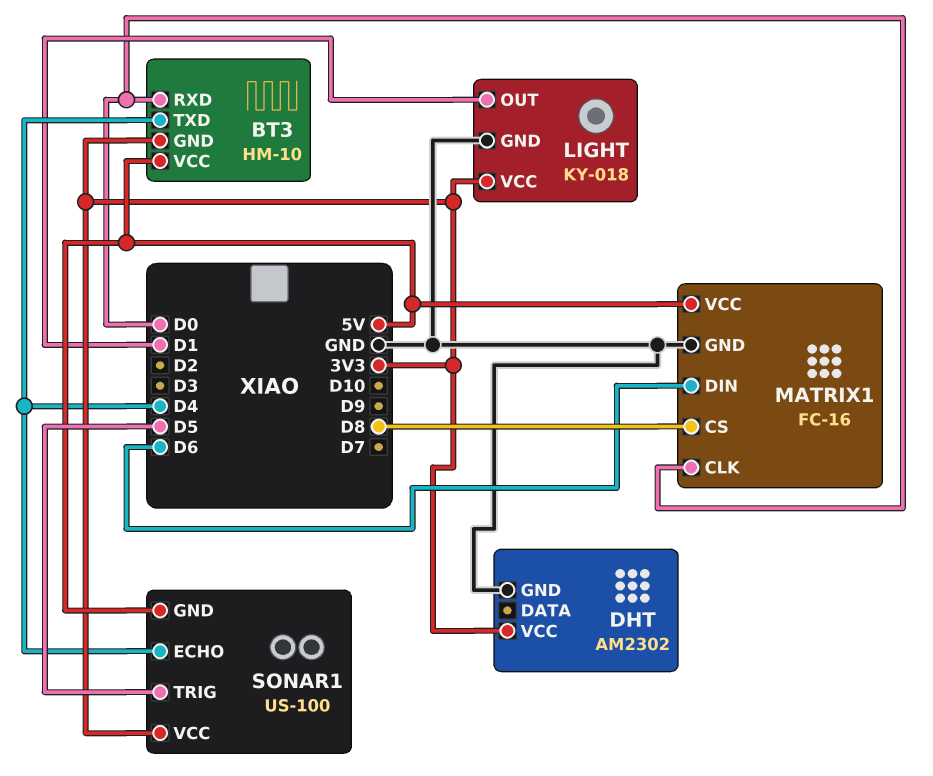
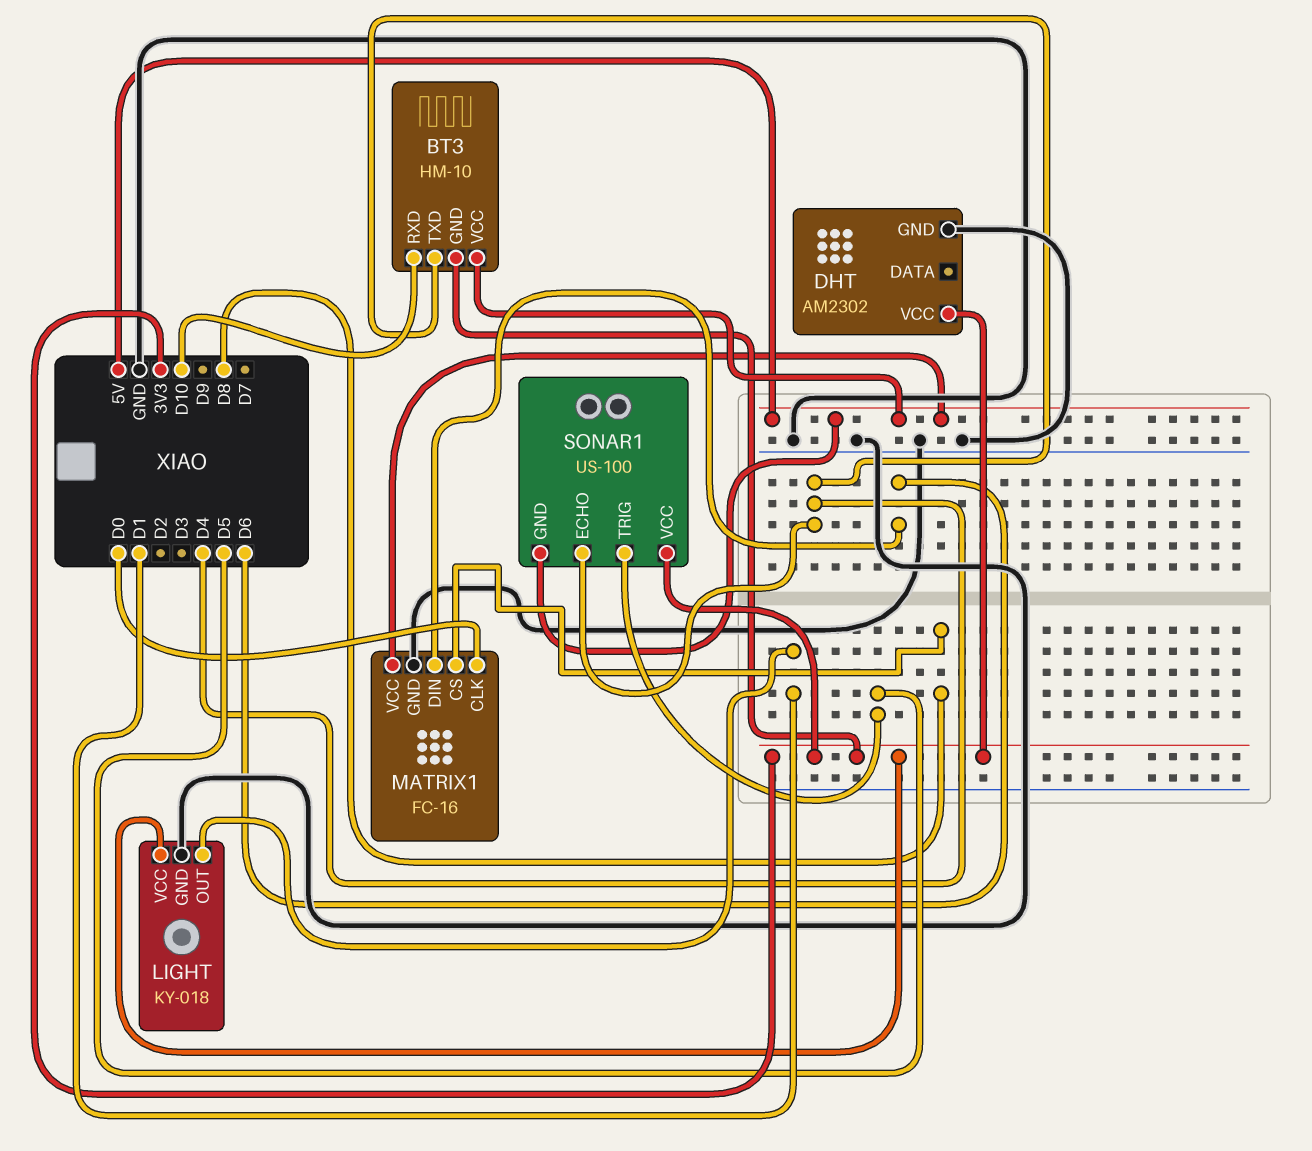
BT3 pin RXD: D0 -> D10

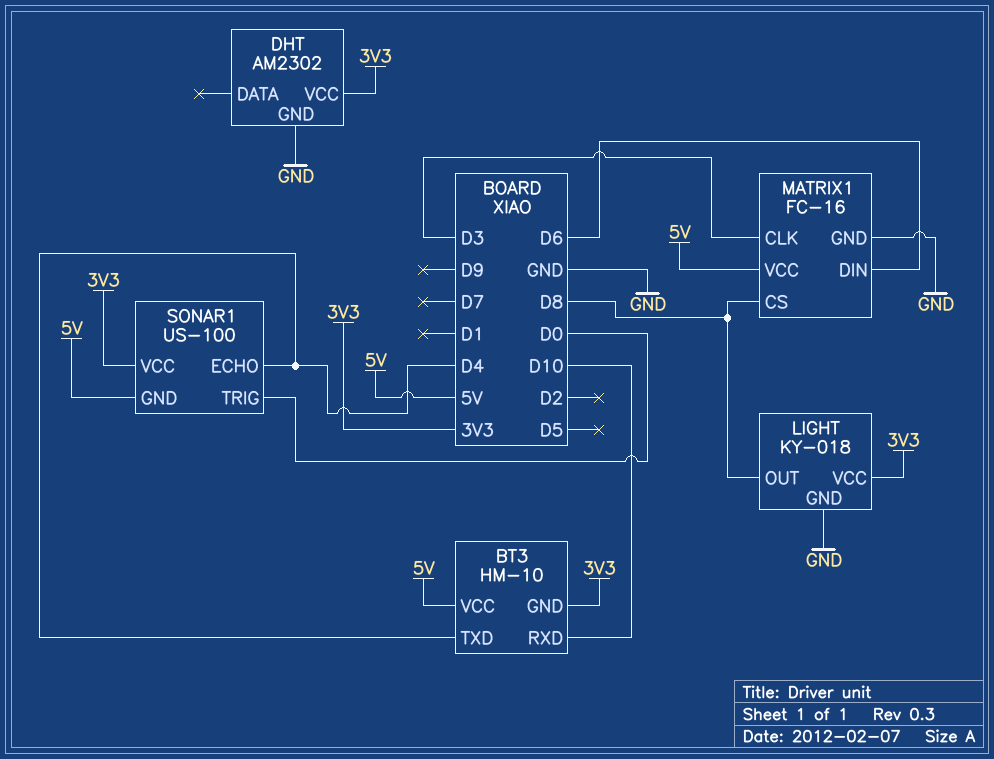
LIGHT pin OUT: D1 -> D8
MATRIX1 pin CLK: D0 -> D3
SONAR1 pin TRIG: D5 -> D0

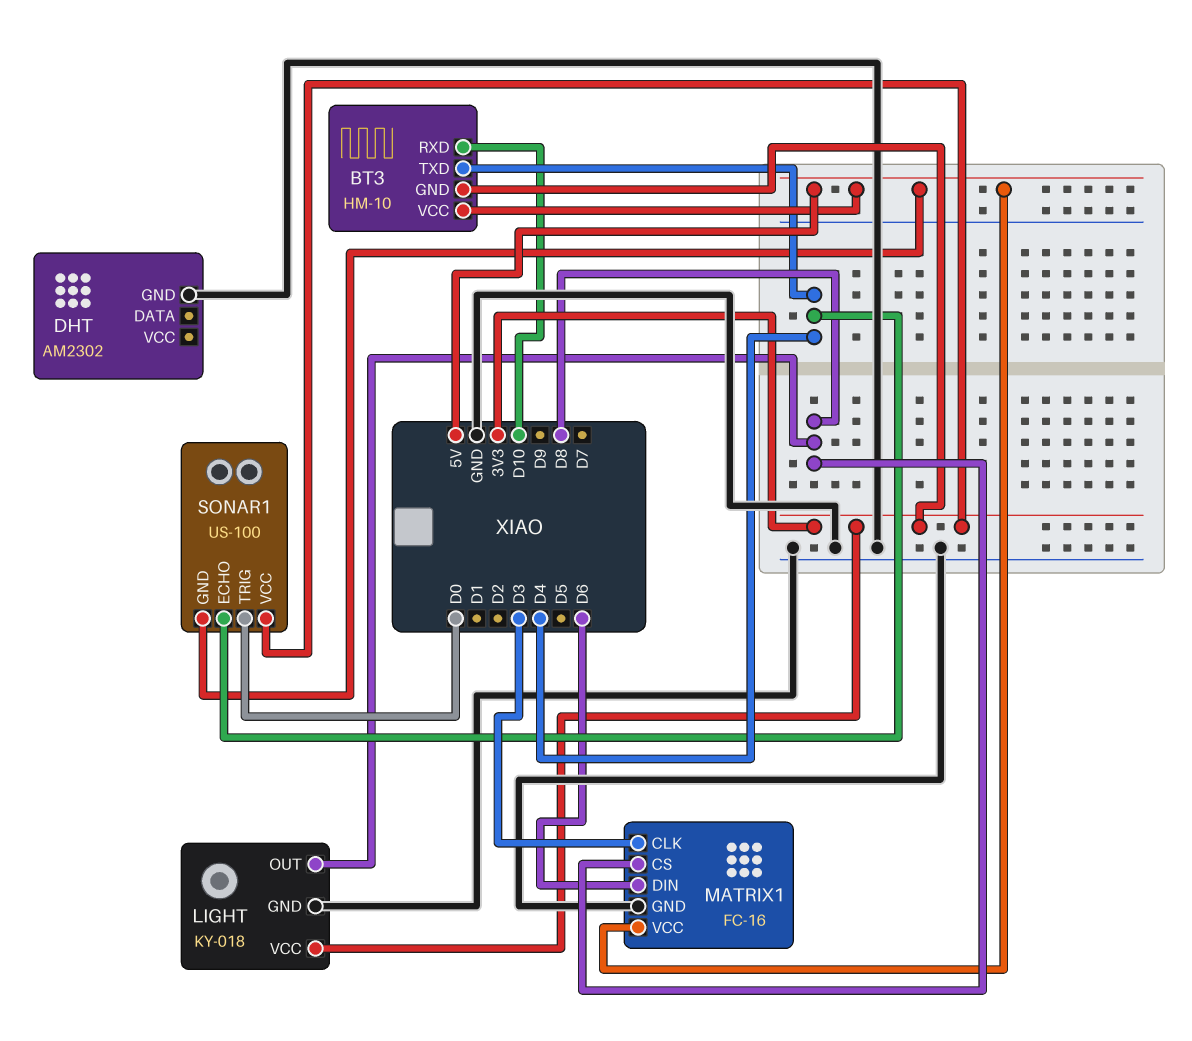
DHT pin VCC: 3V3 -> none

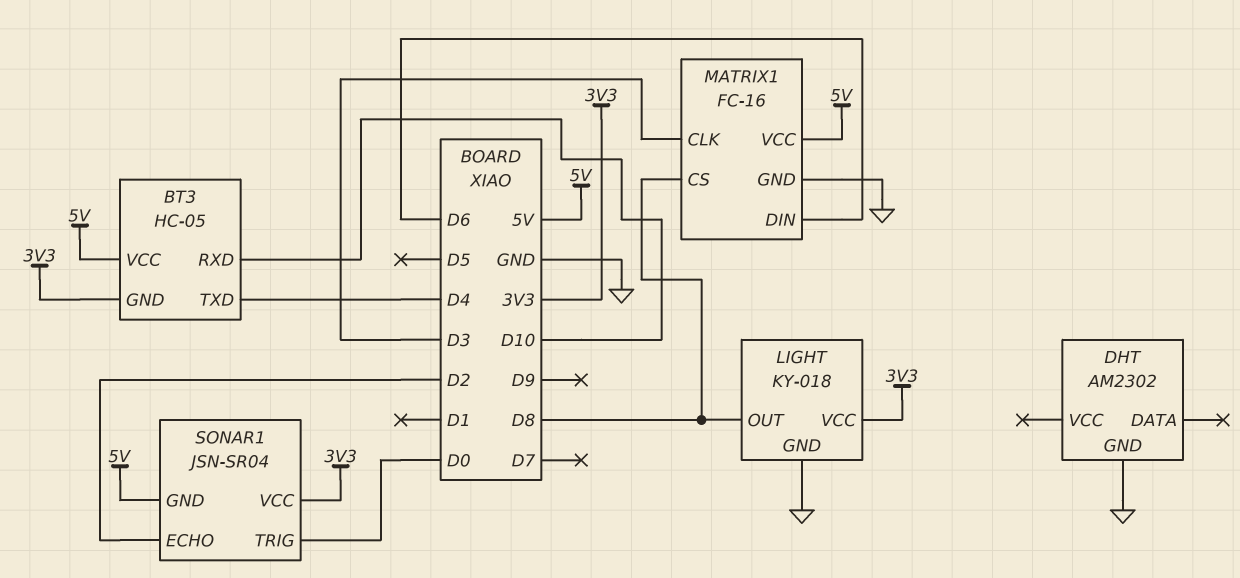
BT3: HM-10 -> HC-05
SONAR1: US-100 -> JSN-SR04
SONAR1 pin ECHO: D4 -> D2

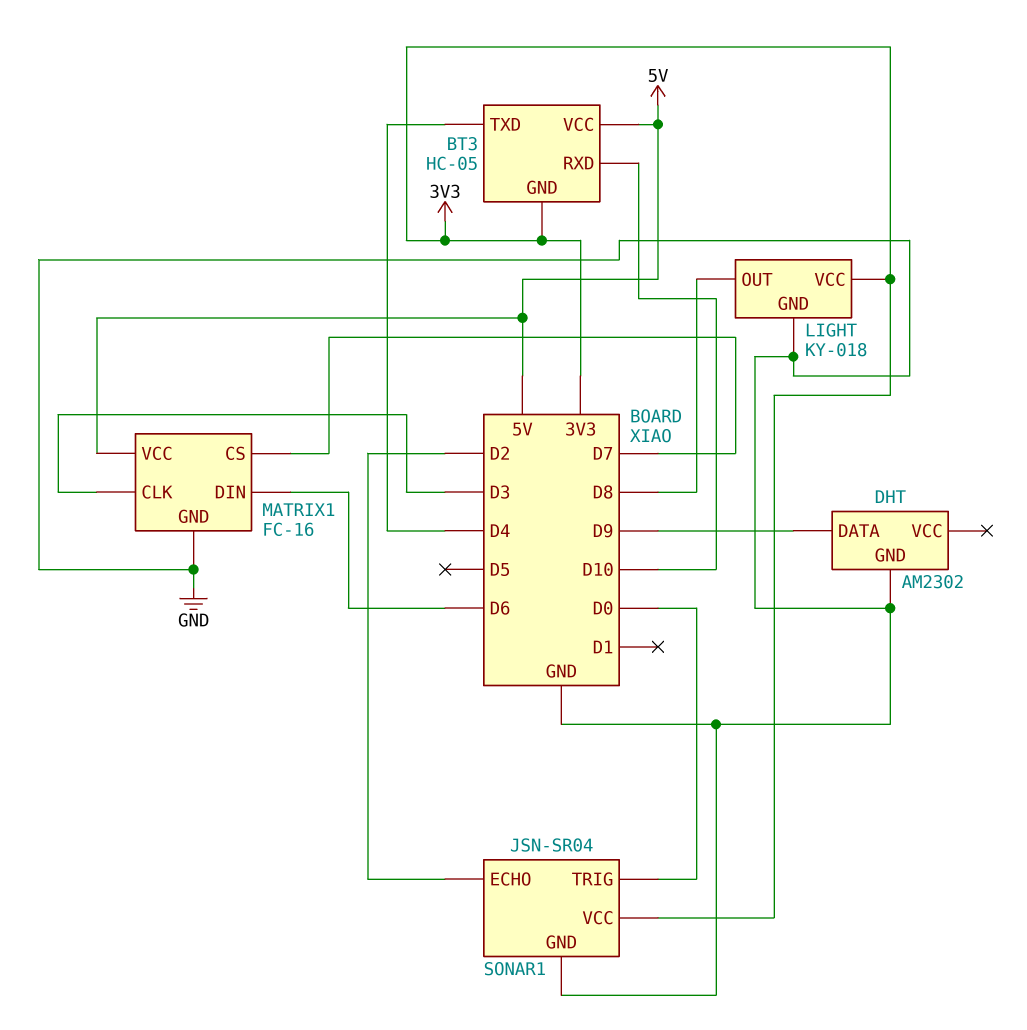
DHT pin DATA: none -> D9
MATRIX1 pin CS: D8 -> D7
SONAR1 pin GND: 5V -> GND

